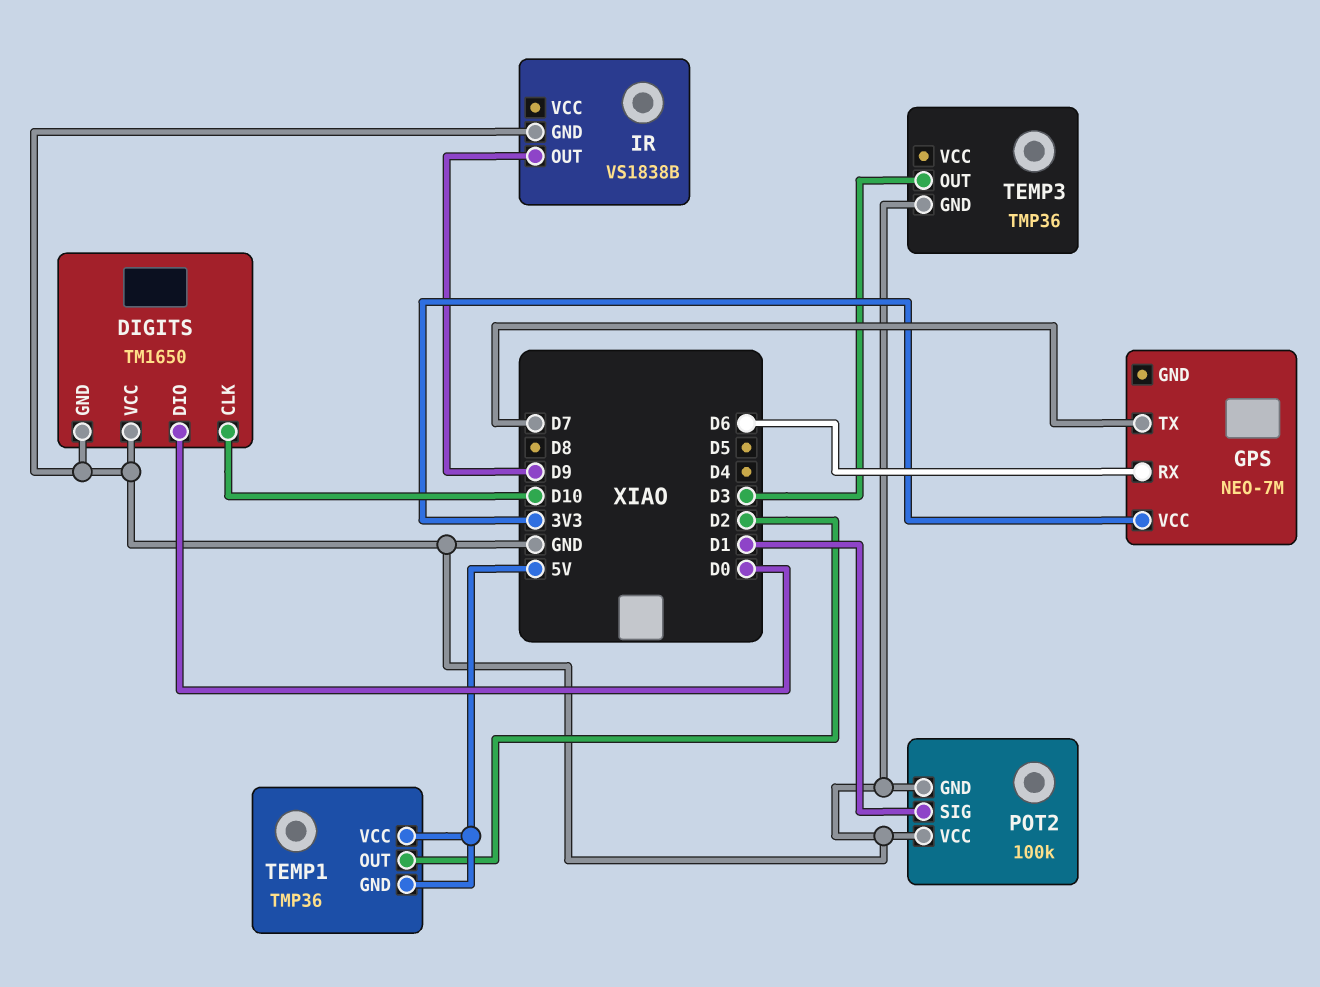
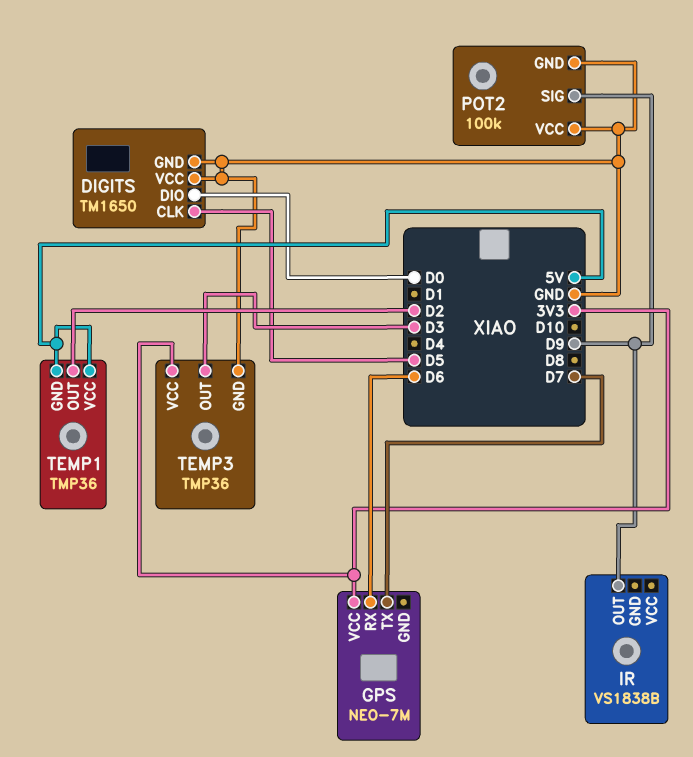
DIGITS pin CLK: D10 -> D5
IR pin GND: GND -> none
POT2 pin SIG: D1 -> D9
TEMP3 pin VCC: none -> 3V3

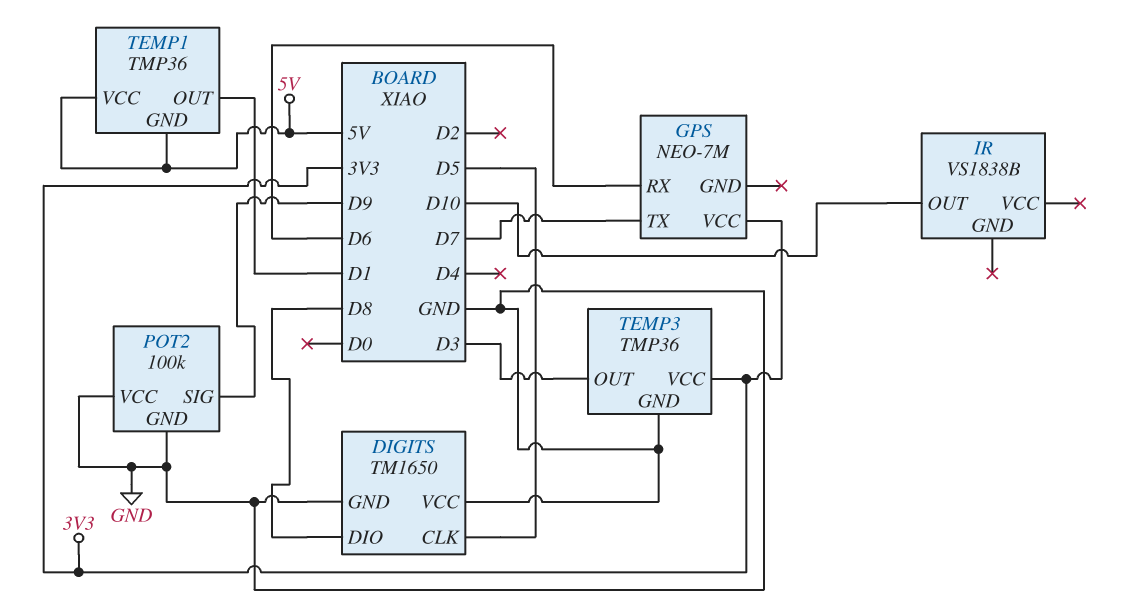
DIGITS pin DIO: D0 -> D8
IR pin OUT: D9 -> D10
TEMP1 pin OUT: D2 -> D1

